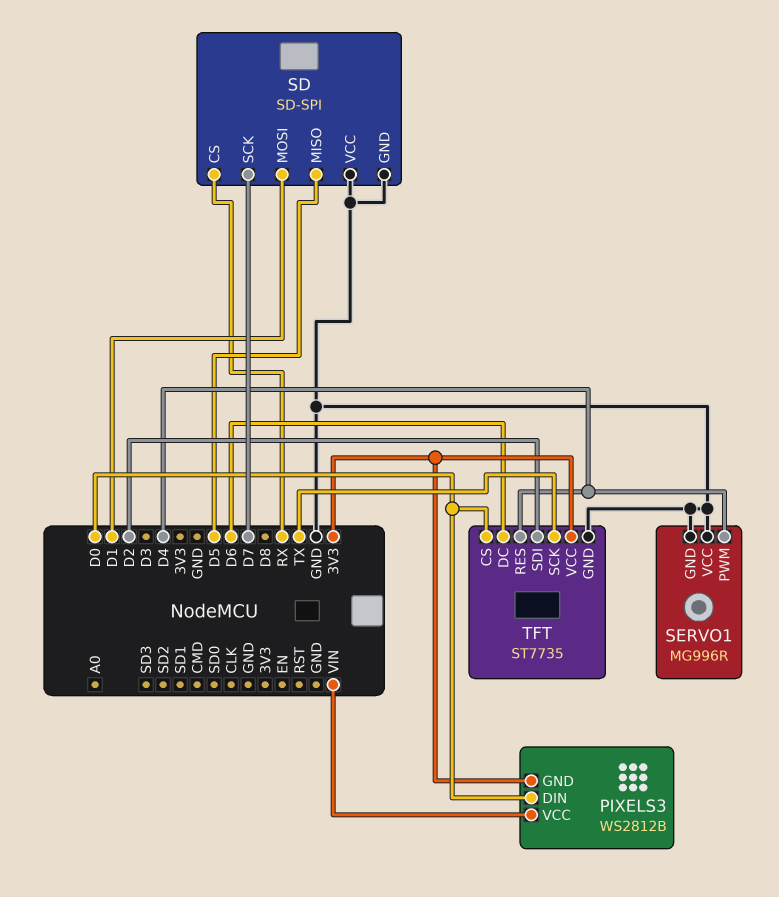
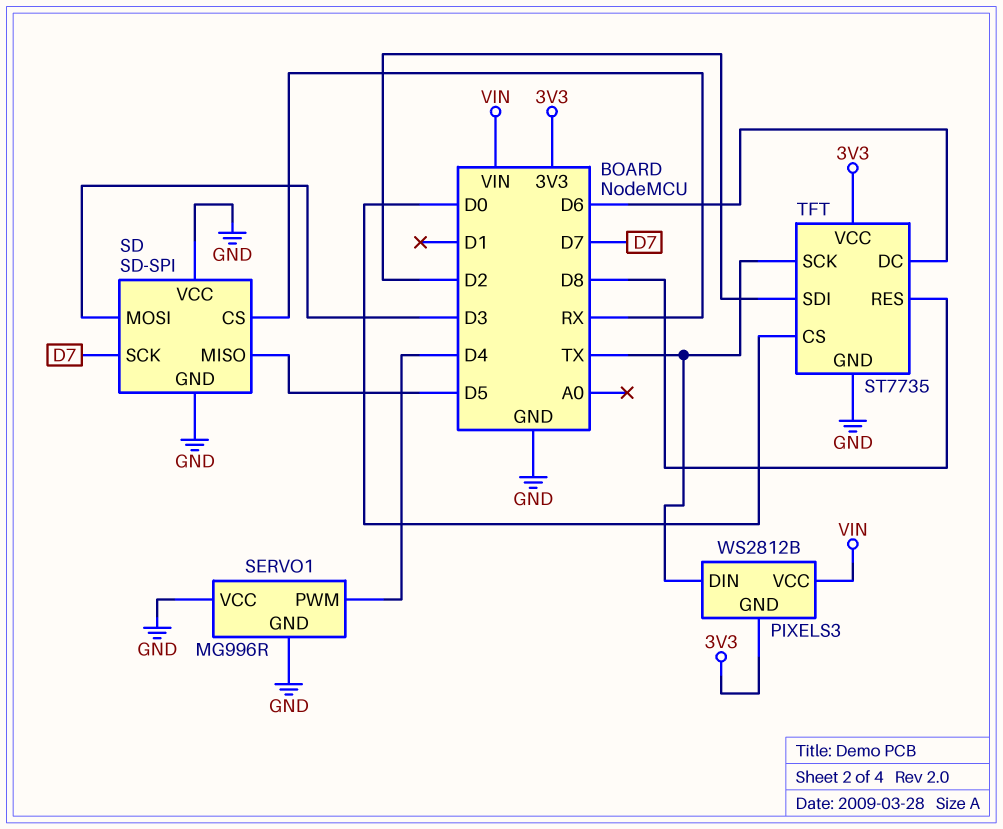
PIXELS3 pin DIN: D0 -> TX
SD pin MOSI: D1 -> D3
TFT pin RES: D4 -> D8

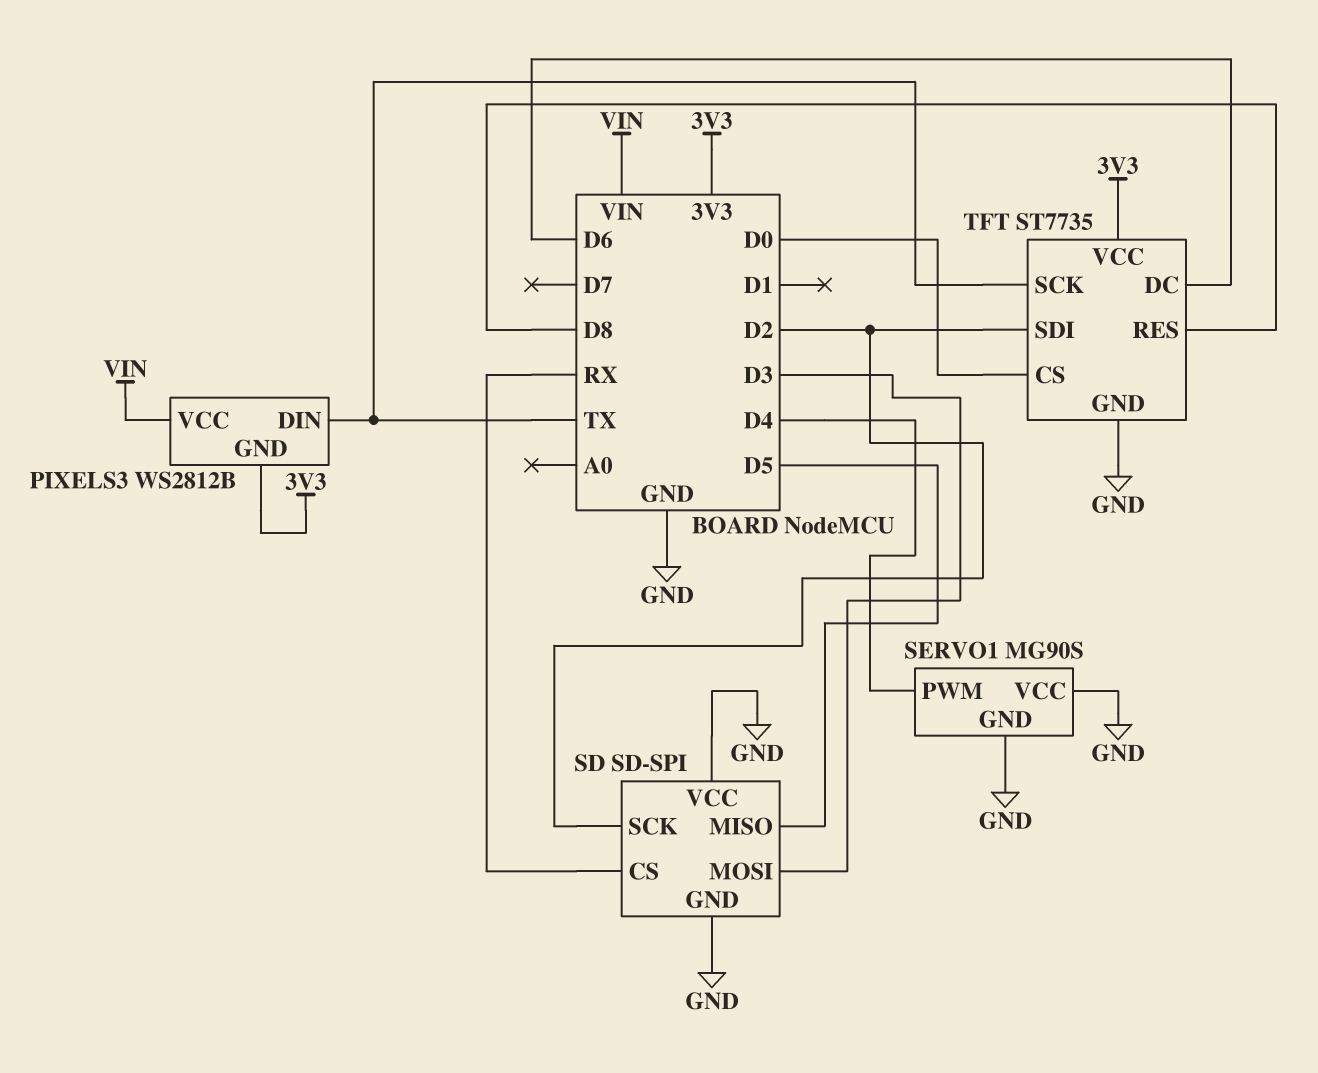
SD pin SCK: D7 -> D2
SERVO1: MG996R -> MG90S

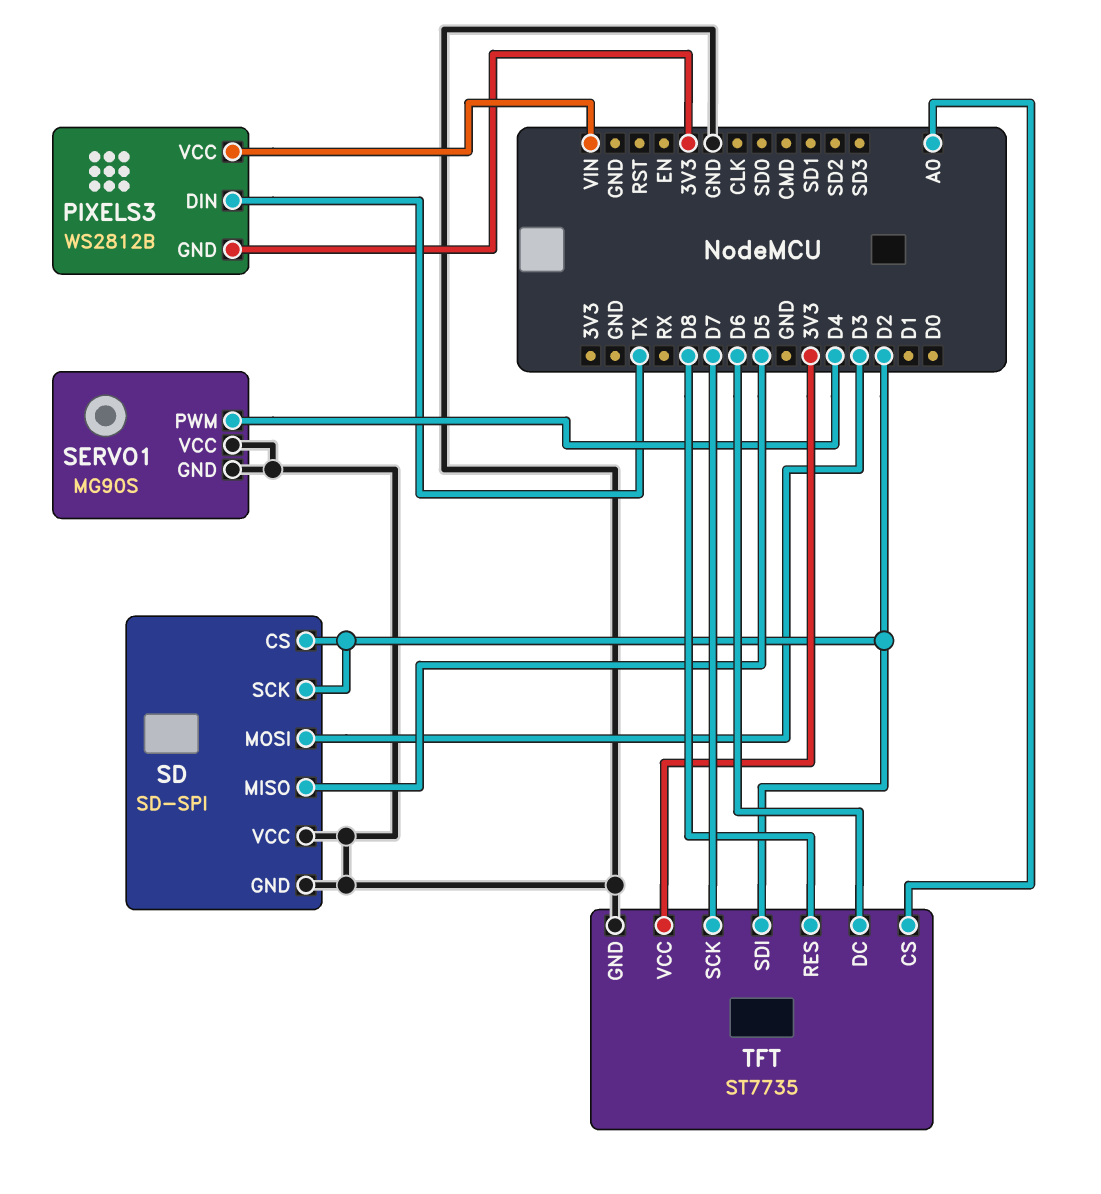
SD pin CS: RX -> D2
TFT pin CS: D0 -> A0
TFT pin SCK: TX -> D7

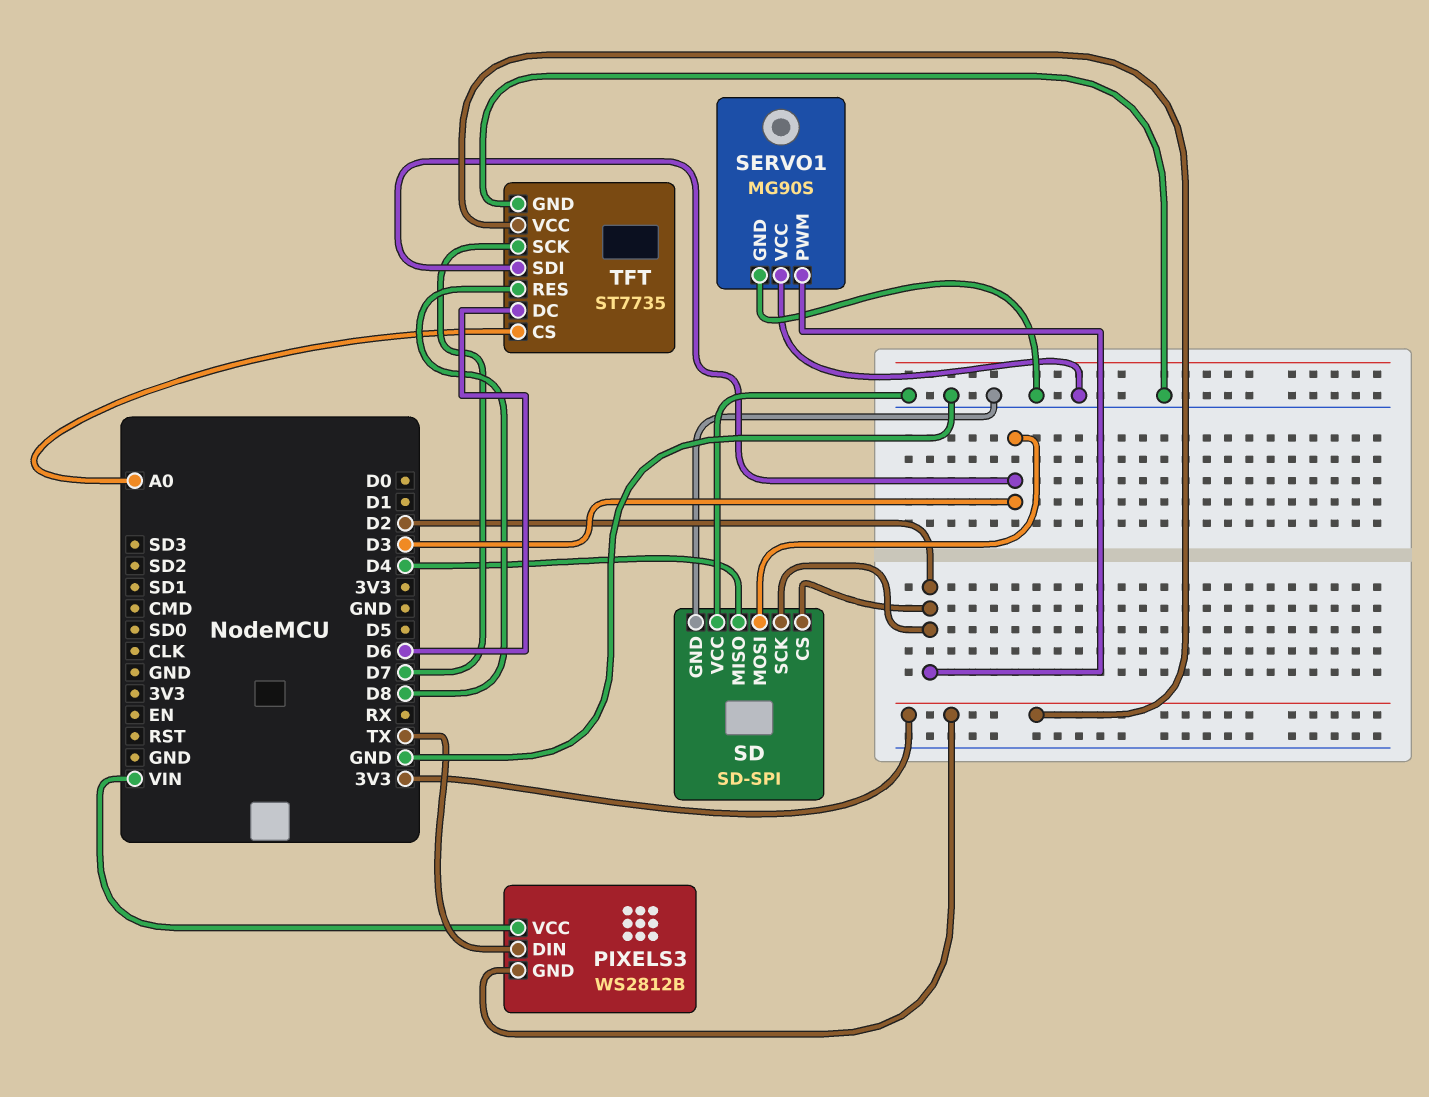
SD pin MISO: D5 -> D4
SERVO1 pin PWM: D4 -> D2
TFT pin SDI: D2 -> D3

